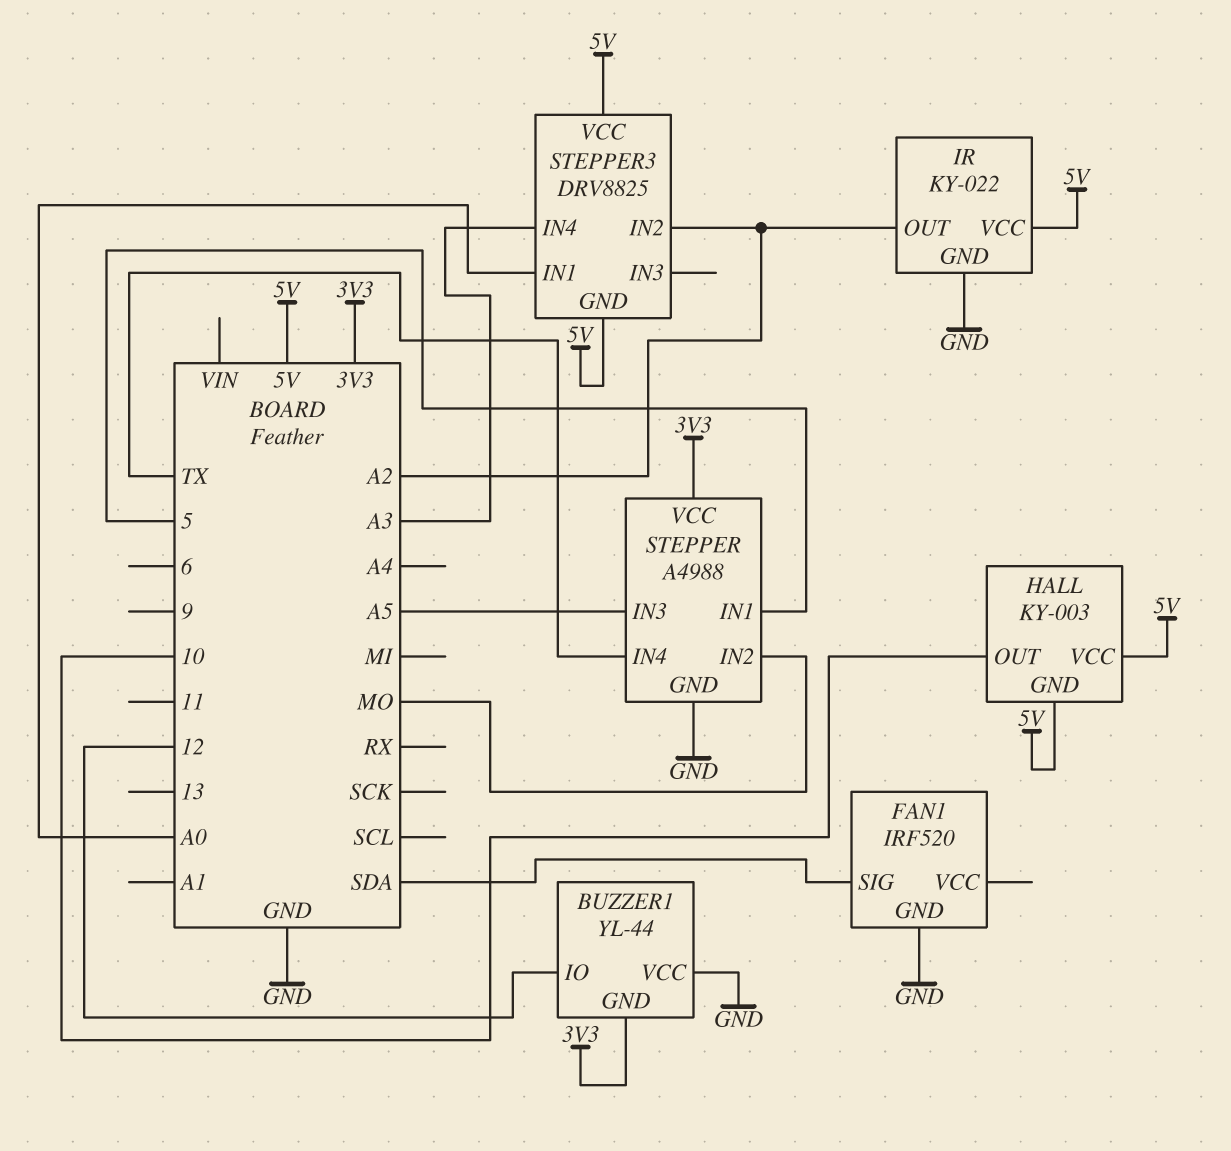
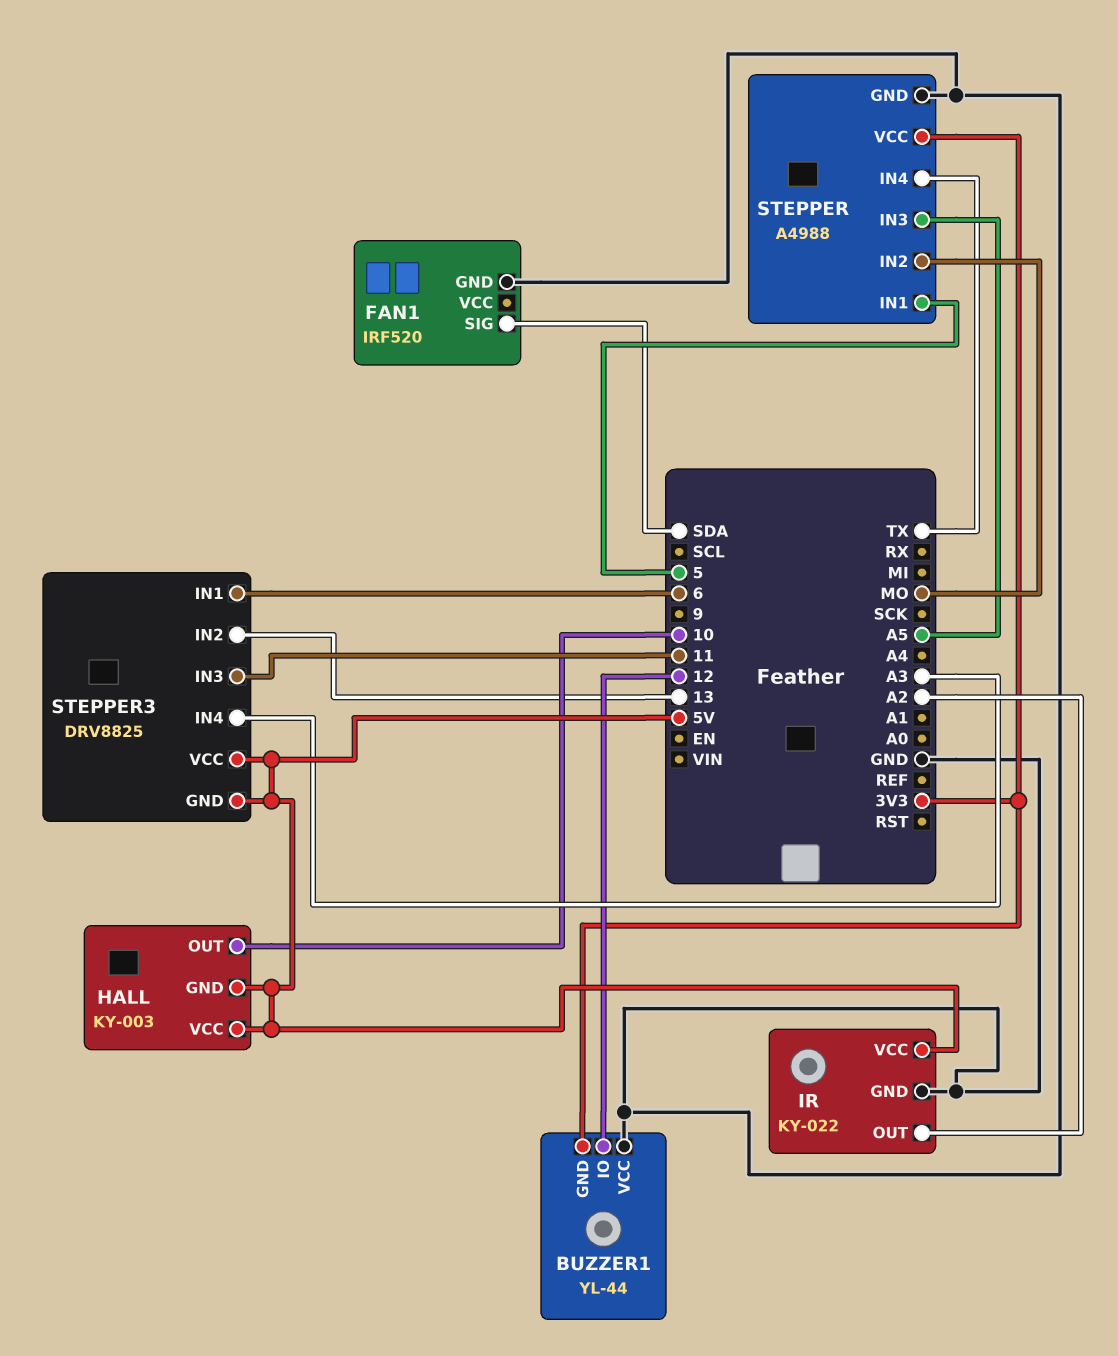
STEPPER3 pin IN1: A0 -> 6
STEPPER3 pin IN2: A2 -> 13
STEPPER3 pin IN3: none -> 11

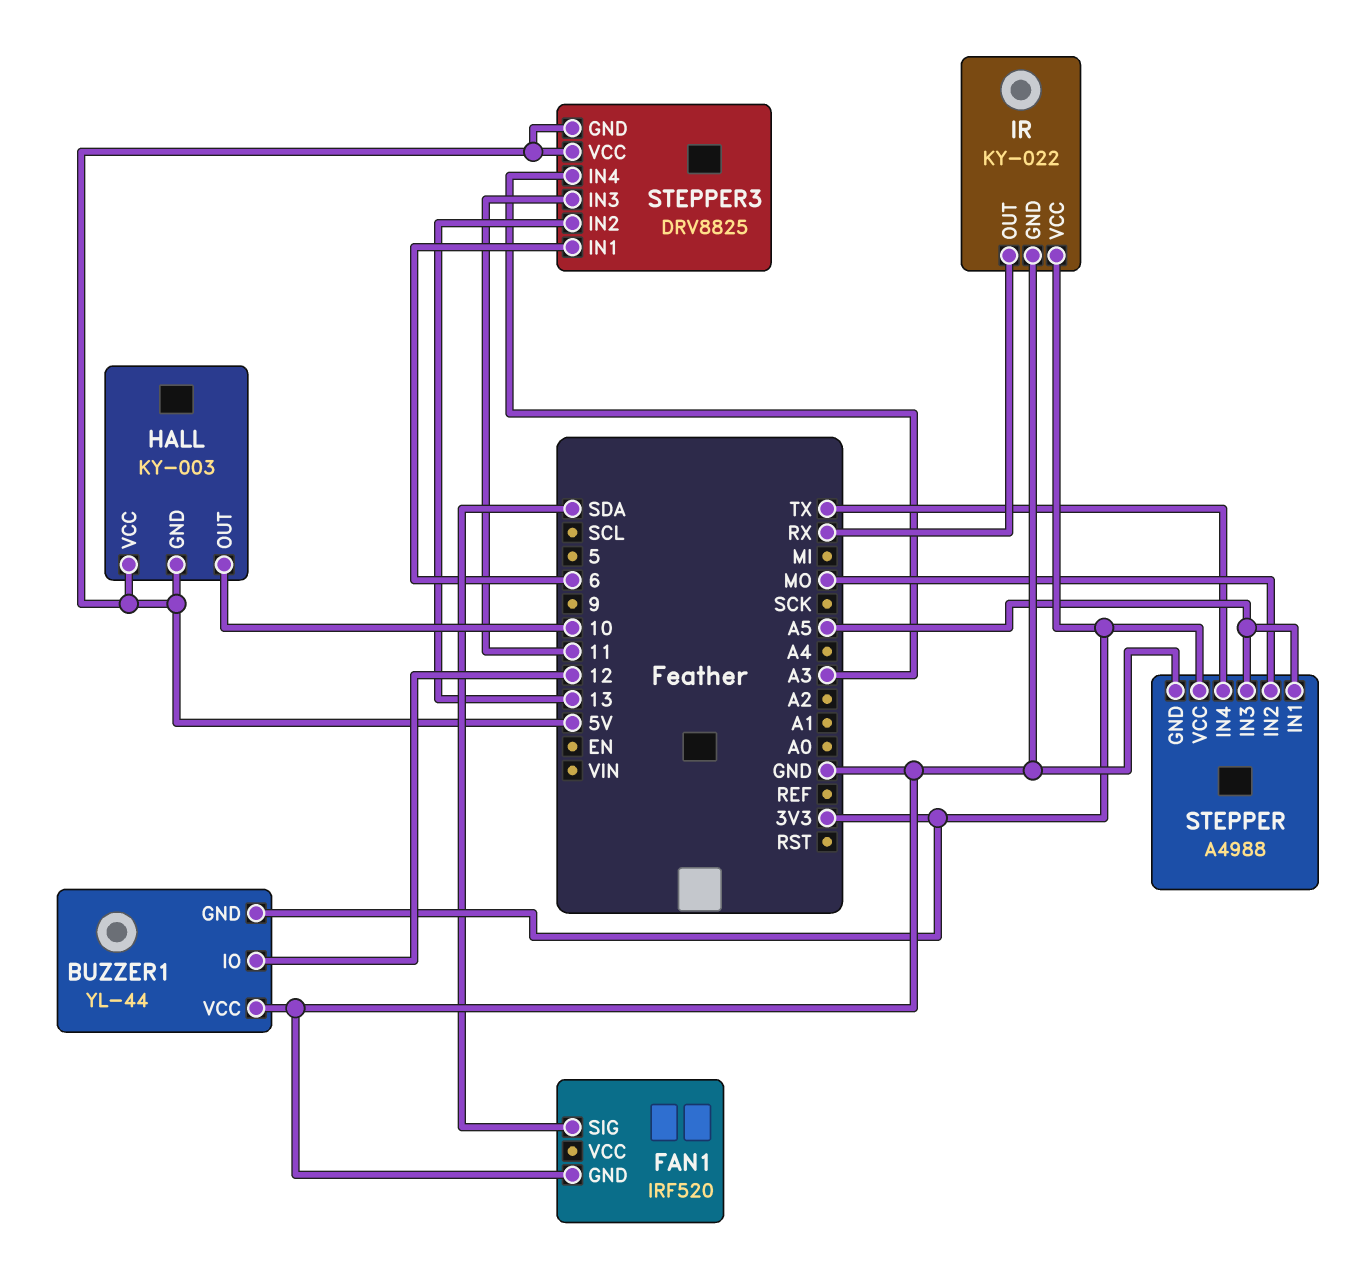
IR pin OUT: A2 -> RX
IR pin VCC: 5V -> 3V3
STEPPER pin IN1: 5 -> A5

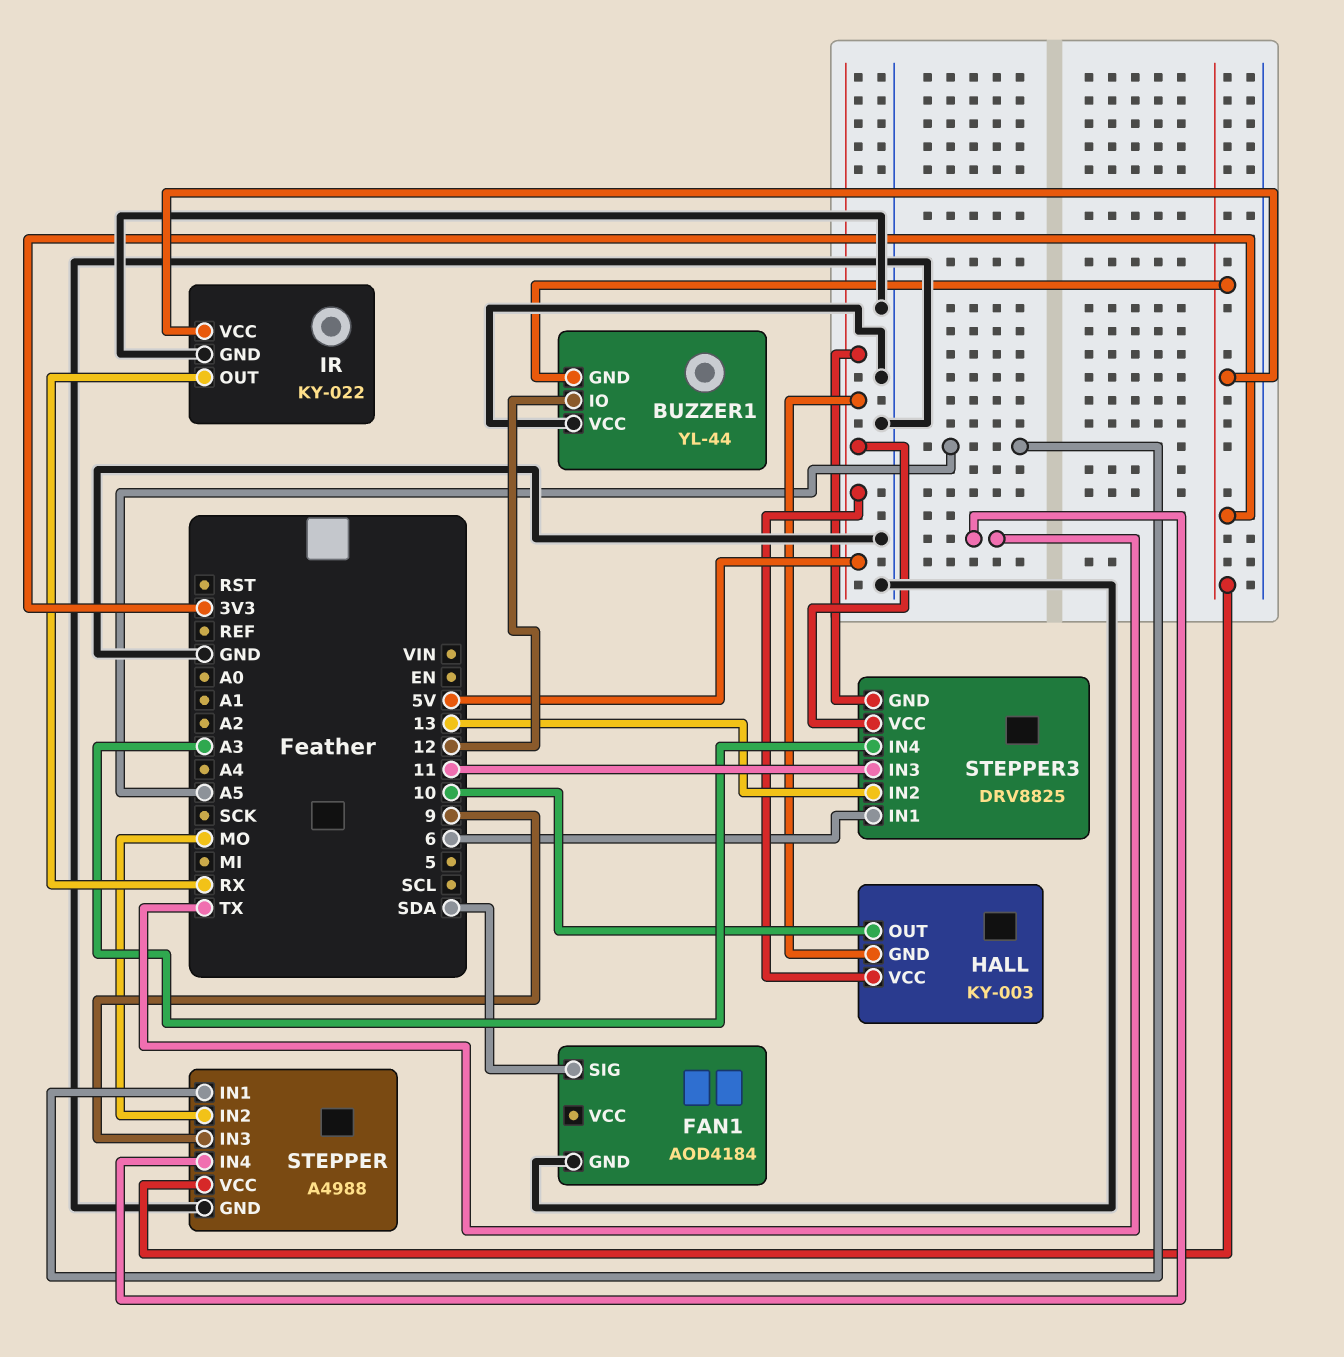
FAN1: IRF520 -> AOD4184
STEPPER pin IN3: A5 -> 9

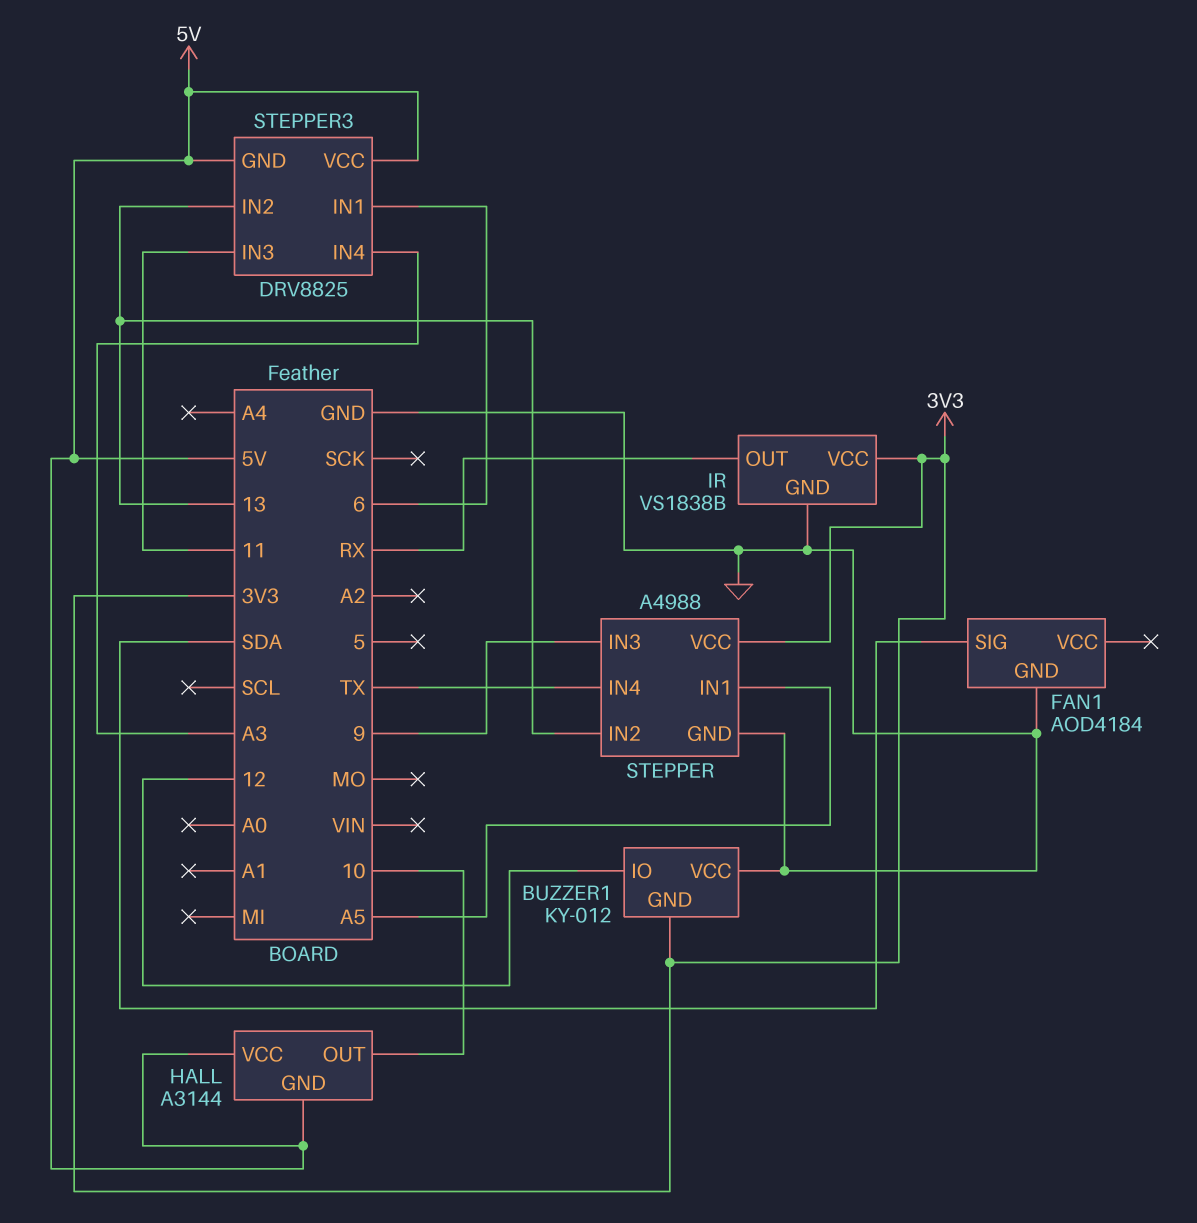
BUZZER1: YL-44 -> KY-012
HALL: KY-003 -> A3144
IR: KY-022 -> VS1838B
STEPPER pin IN2: MO -> 13

